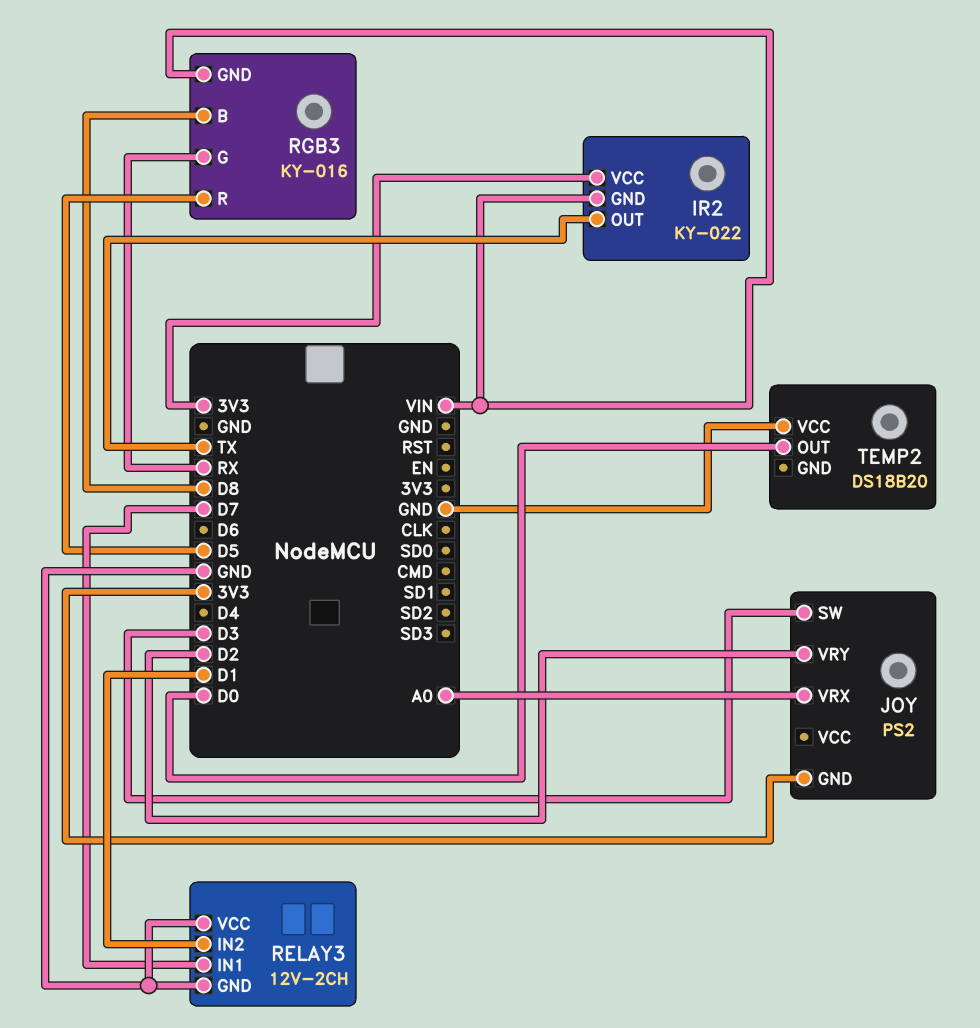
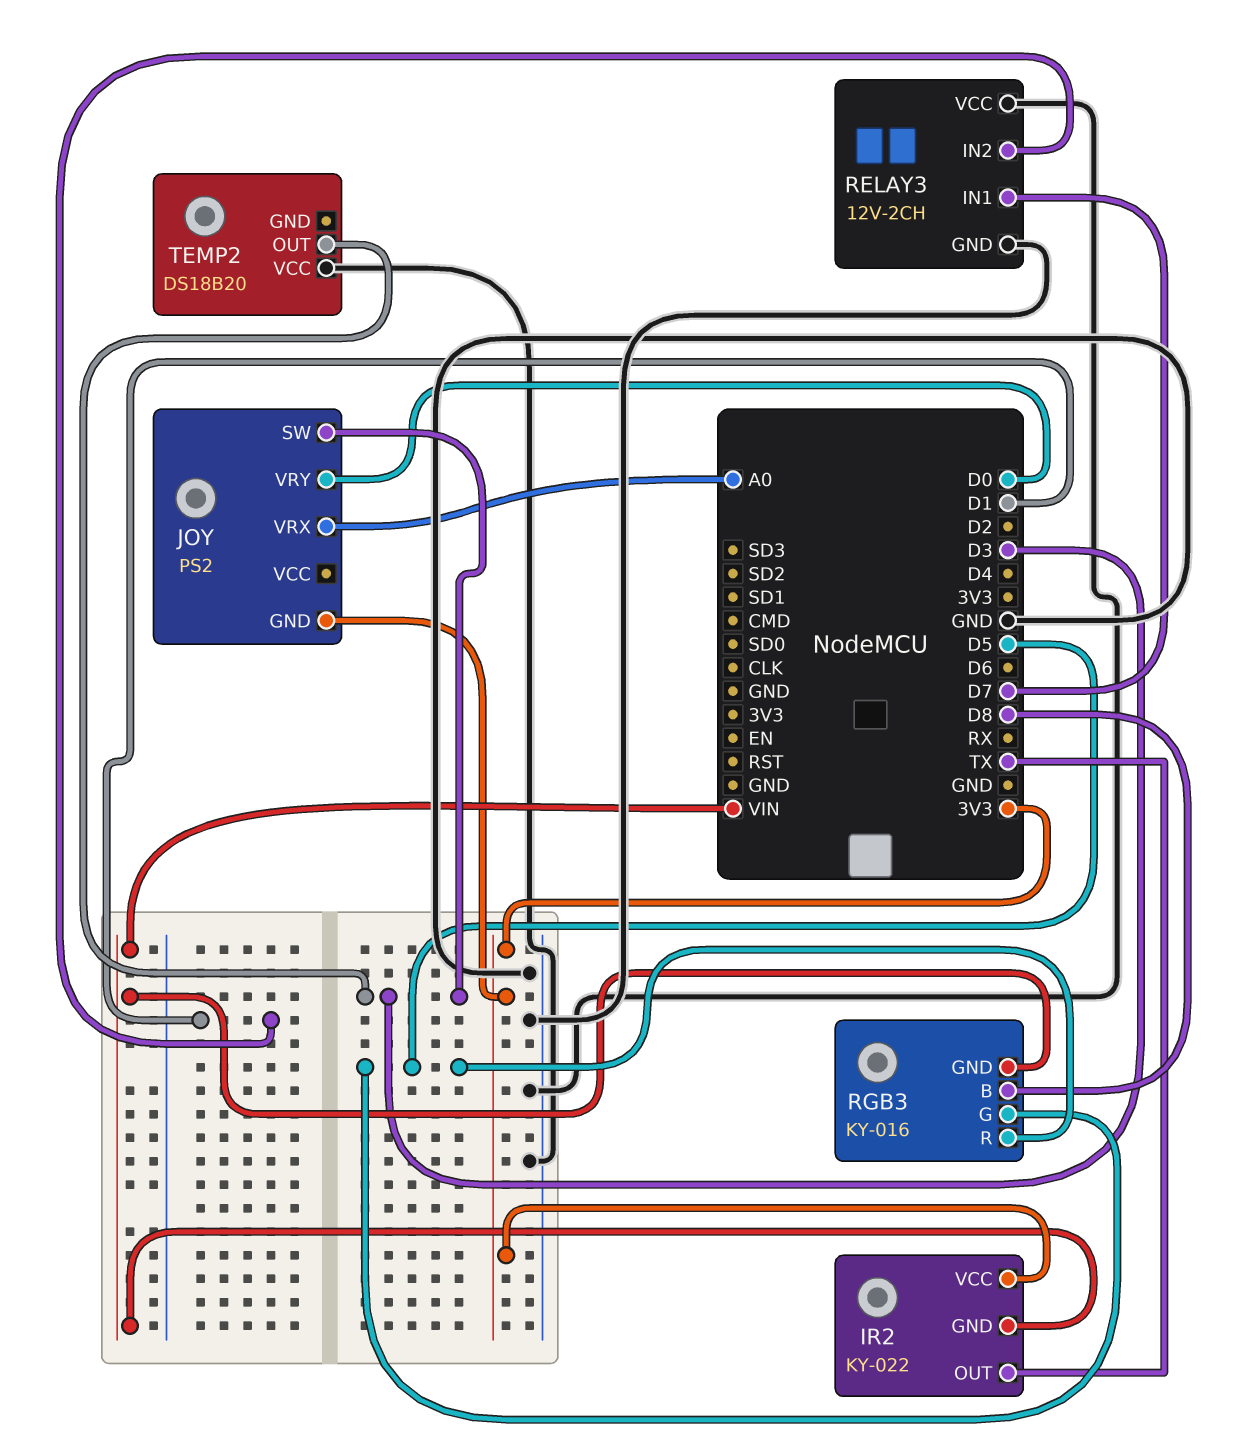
JOY pin VRY: D2 -> D0
RGB3 pin G: RX -> D5
TEMP2 pin OUT: D0 -> D3

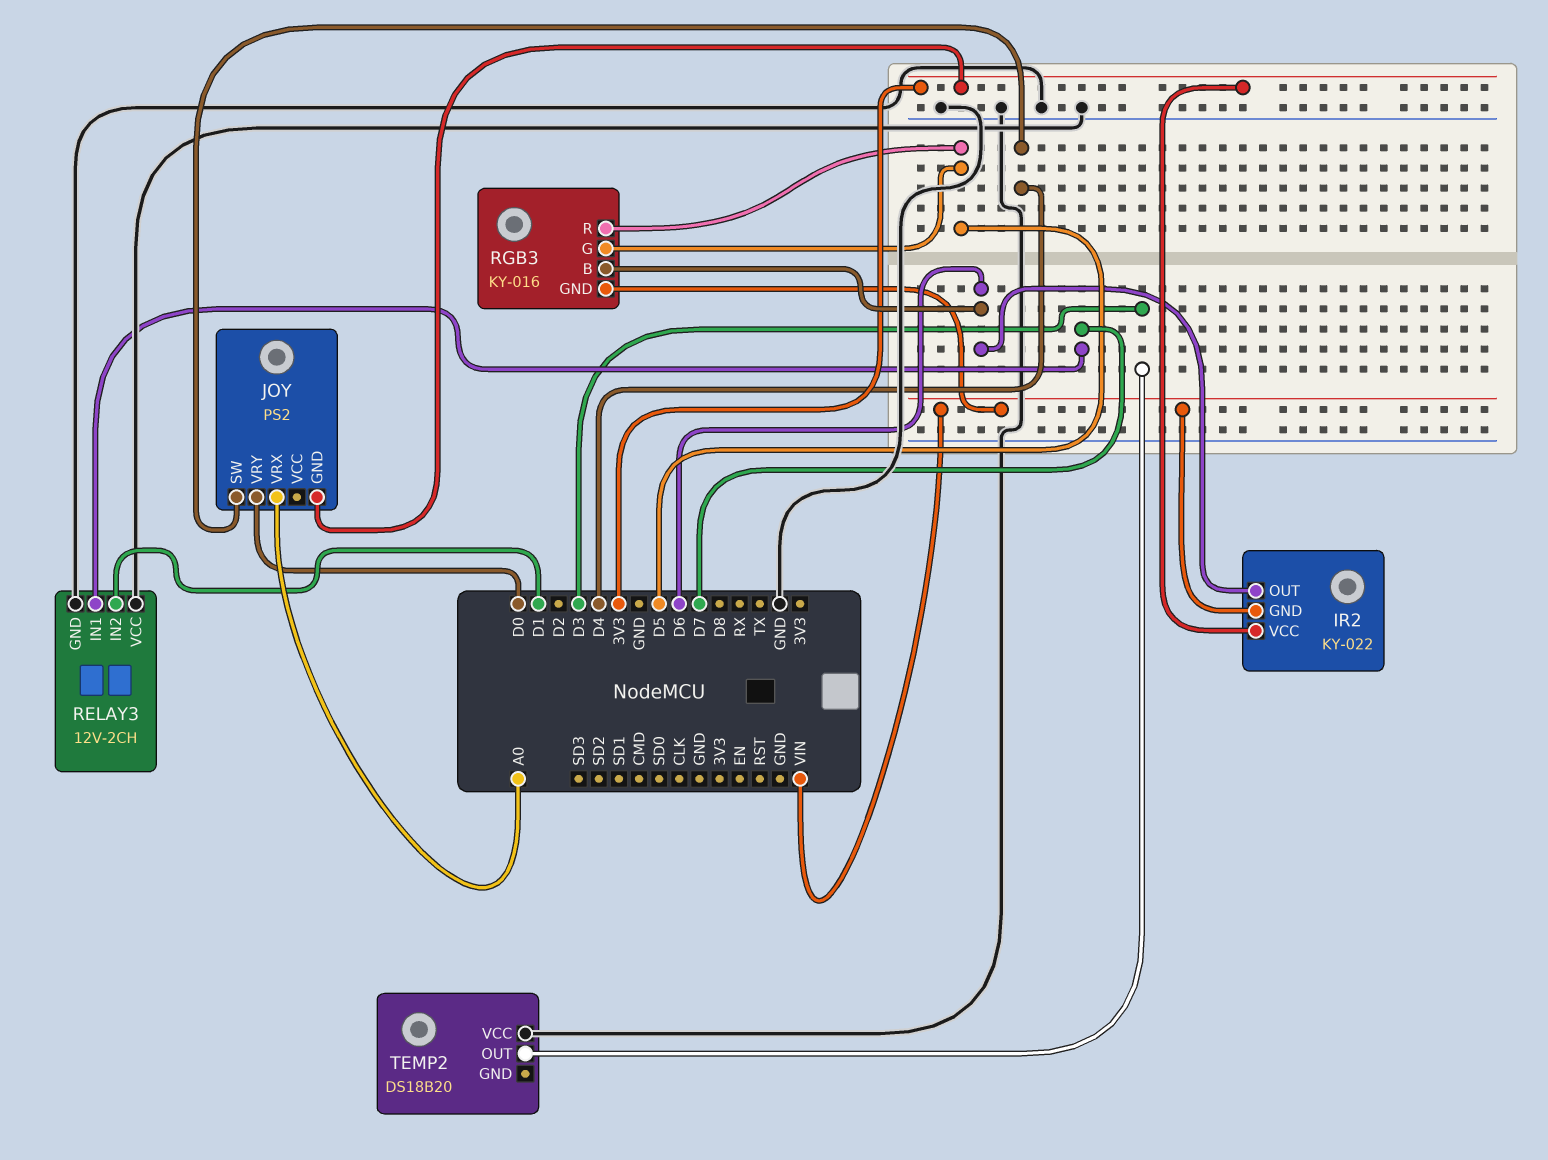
IR2 pin OUT: TX -> D6
JOY pin SW: D3 -> D4
RGB3 pin B: D8 -> D6

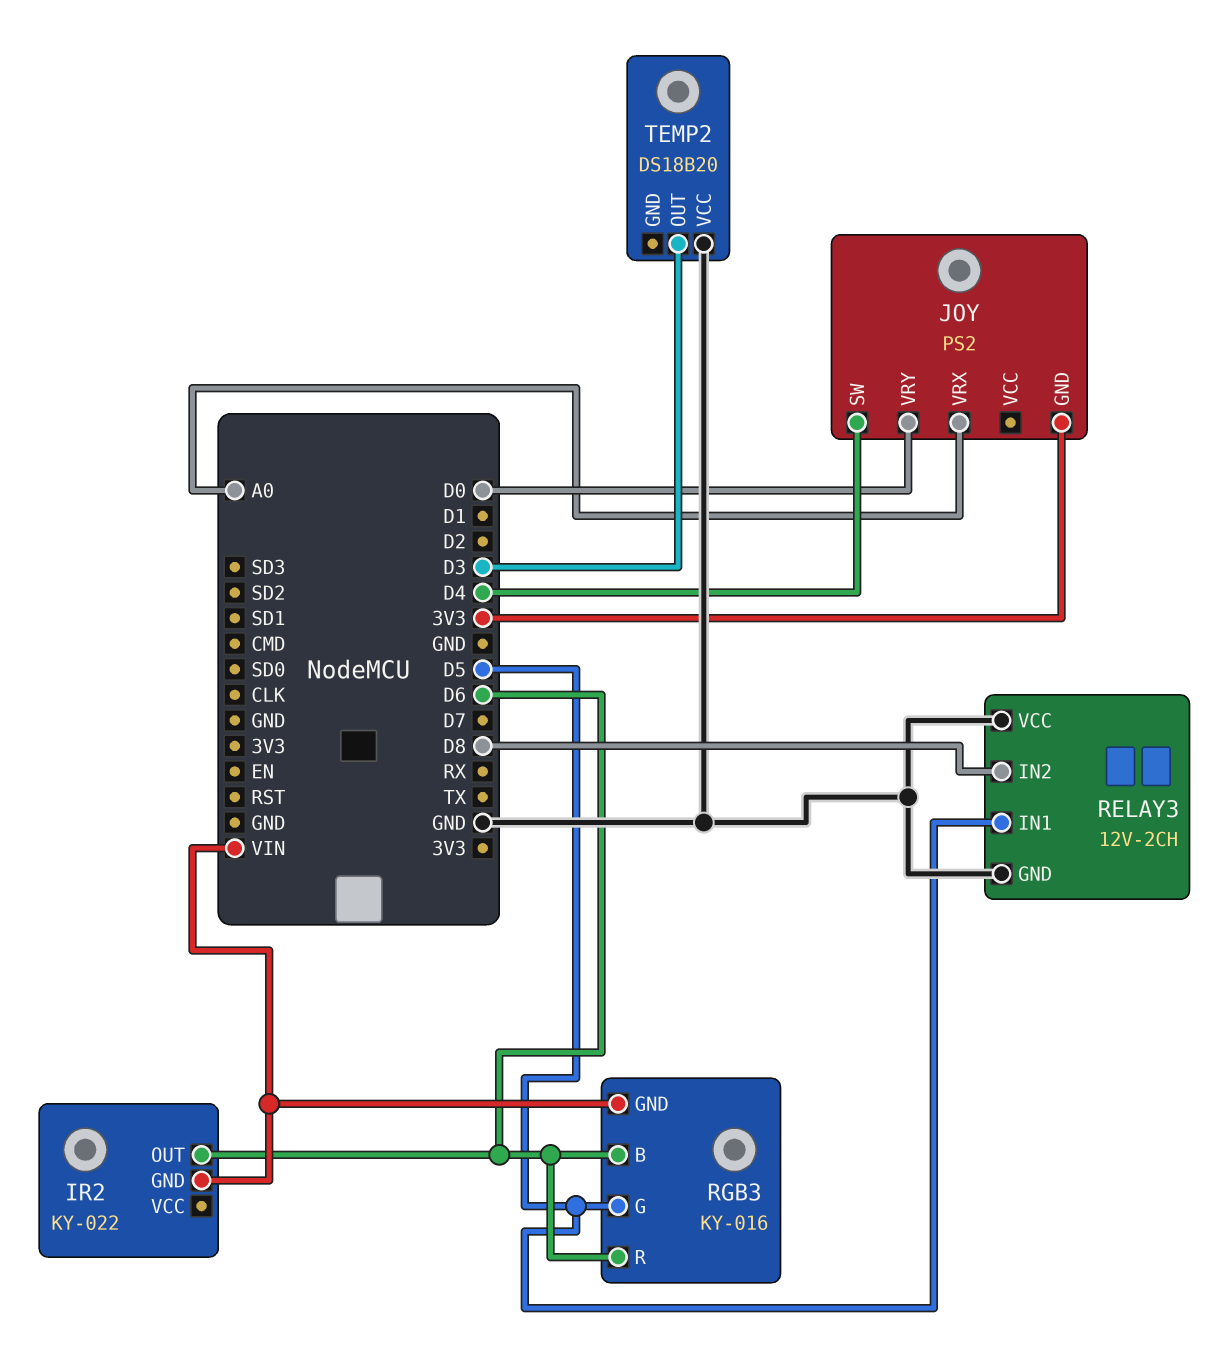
IR2 pin VCC: 3V3 -> none
RELAY3 pin IN1: D7 -> D5
RELAY3 pin IN2: D1 -> D8
RGB3 pin R: D5 -> D6

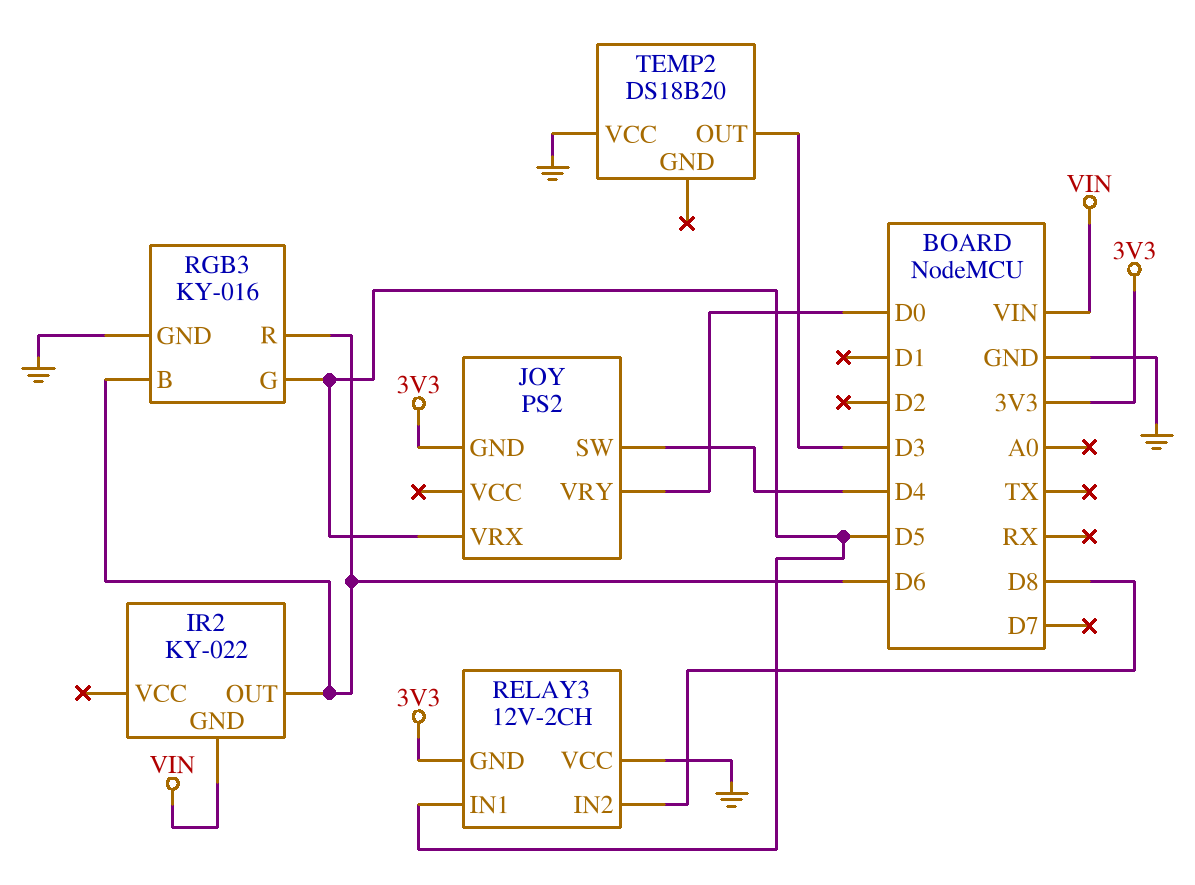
JOY pin VRX: A0 -> D5
RELAY3 pin GND: GND -> 3V3
RGB3 pin GND: VIN -> GND

